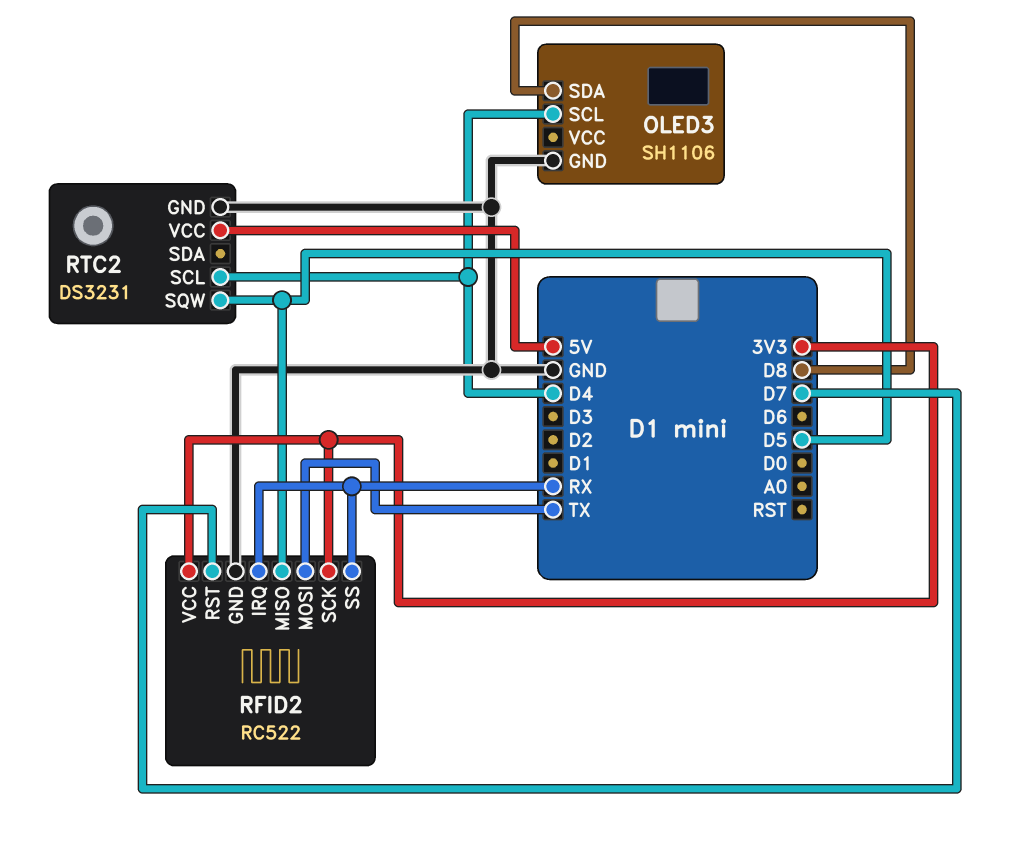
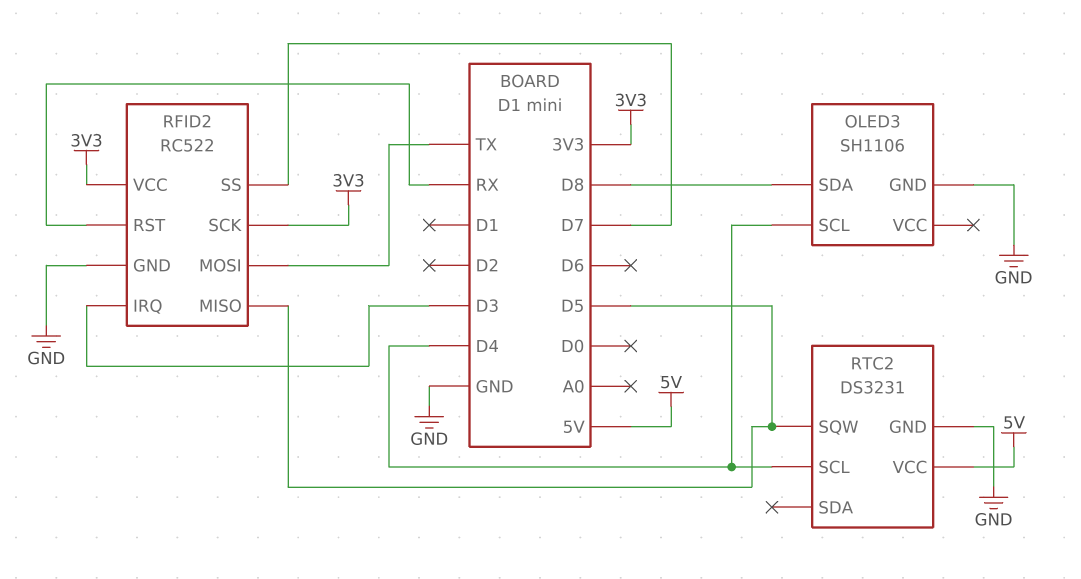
RFID2 pin IRQ: RX -> D3
RFID2 pin RST: D7 -> RX
RFID2 pin SS: RX -> D7

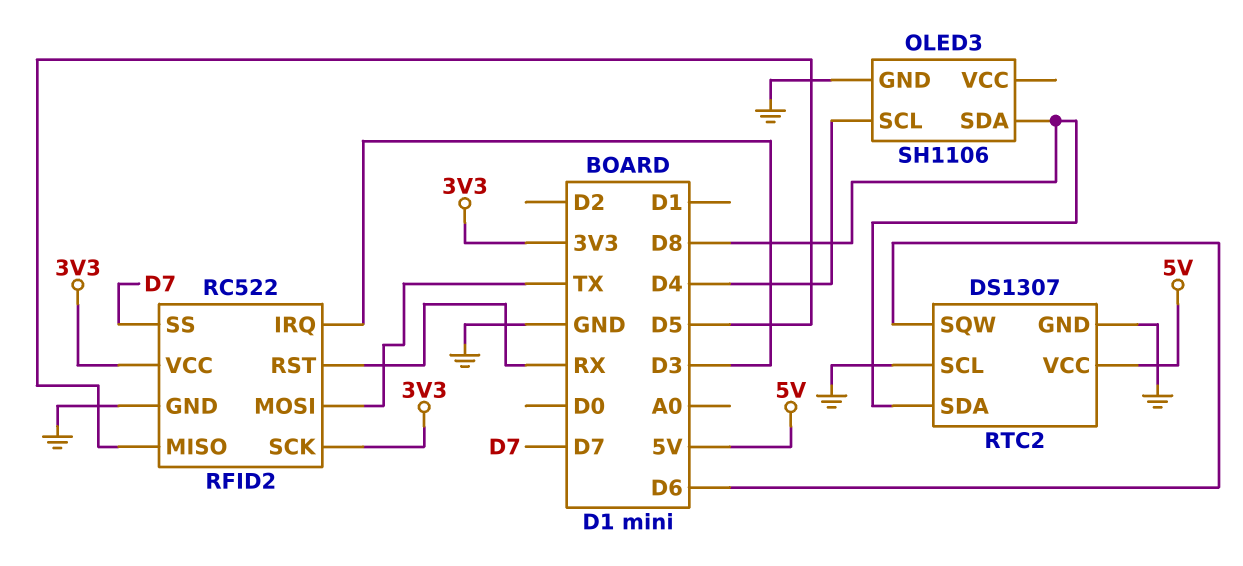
RTC2: DS3231 -> DS1307
RTC2 pin SCL: D4 -> GND
RTC2 pin SDA: none -> D8
RTC2 pin SQW: D5 -> D6

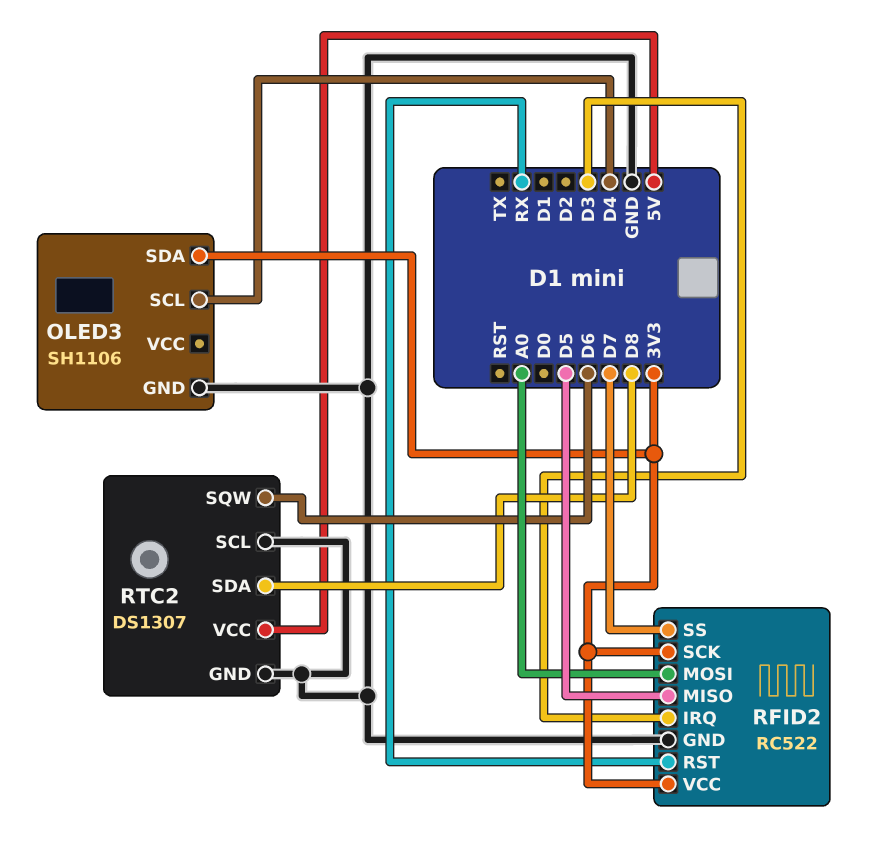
OLED3 pin SDA: D8 -> 3V3
RFID2 pin MOSI: TX -> A0

